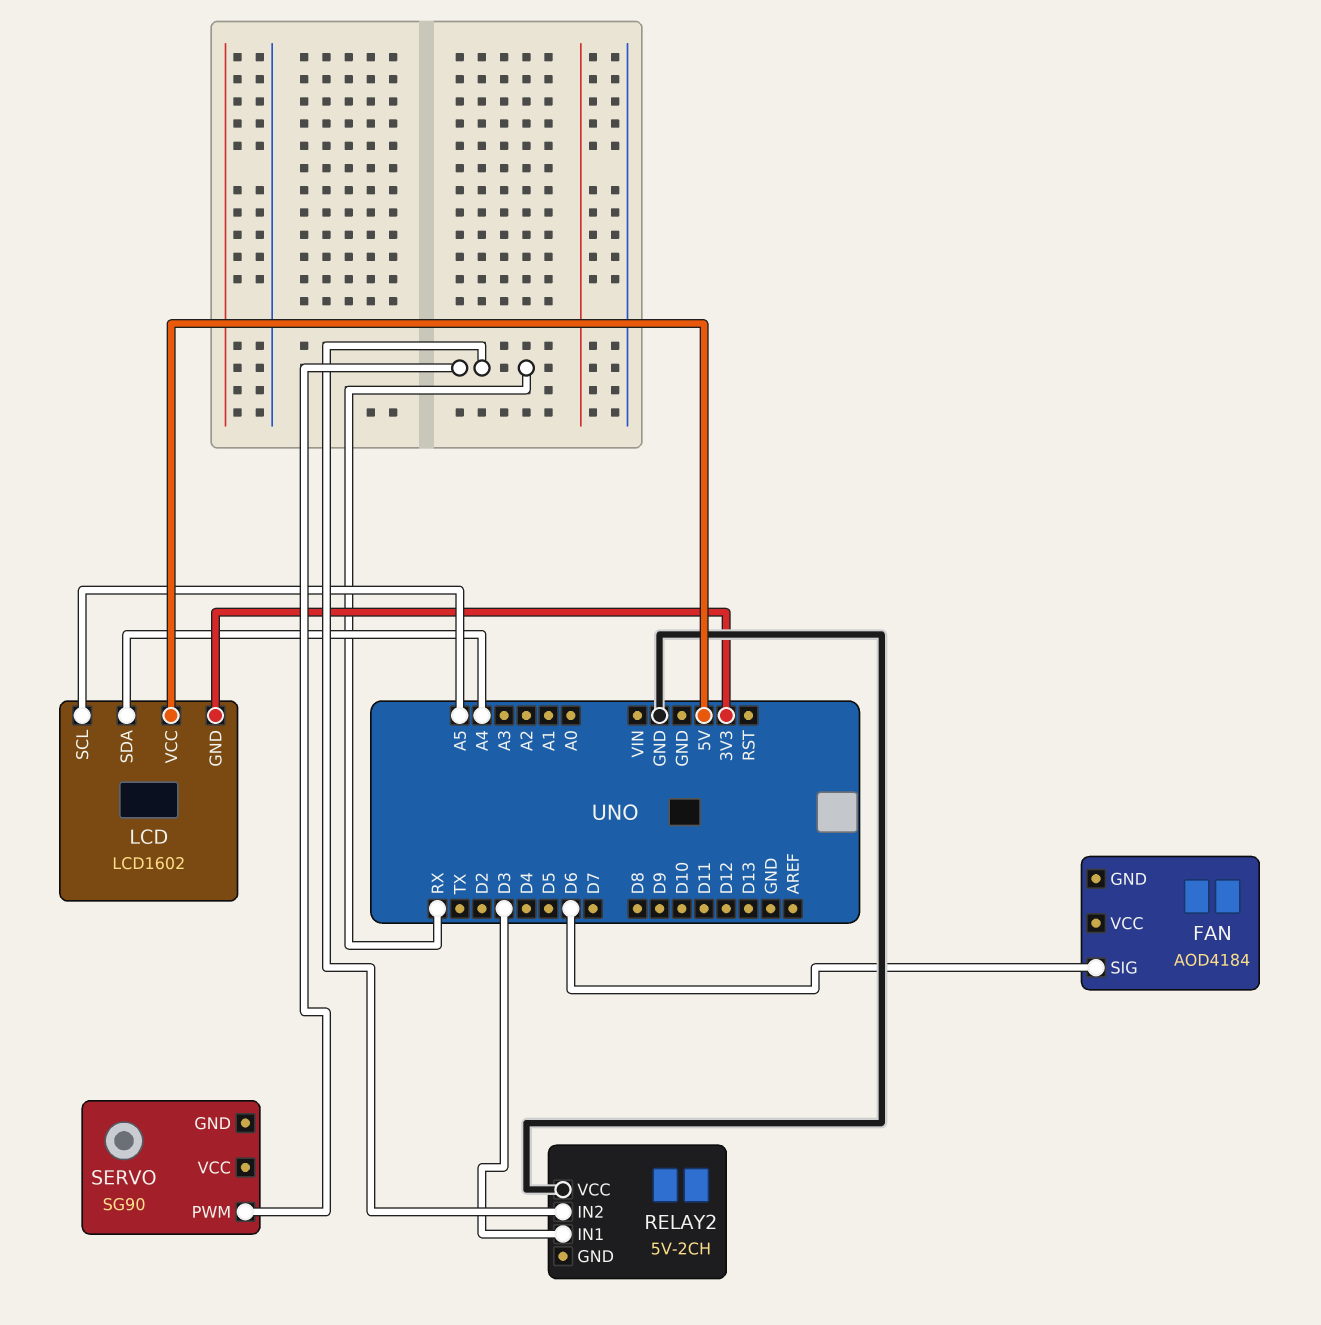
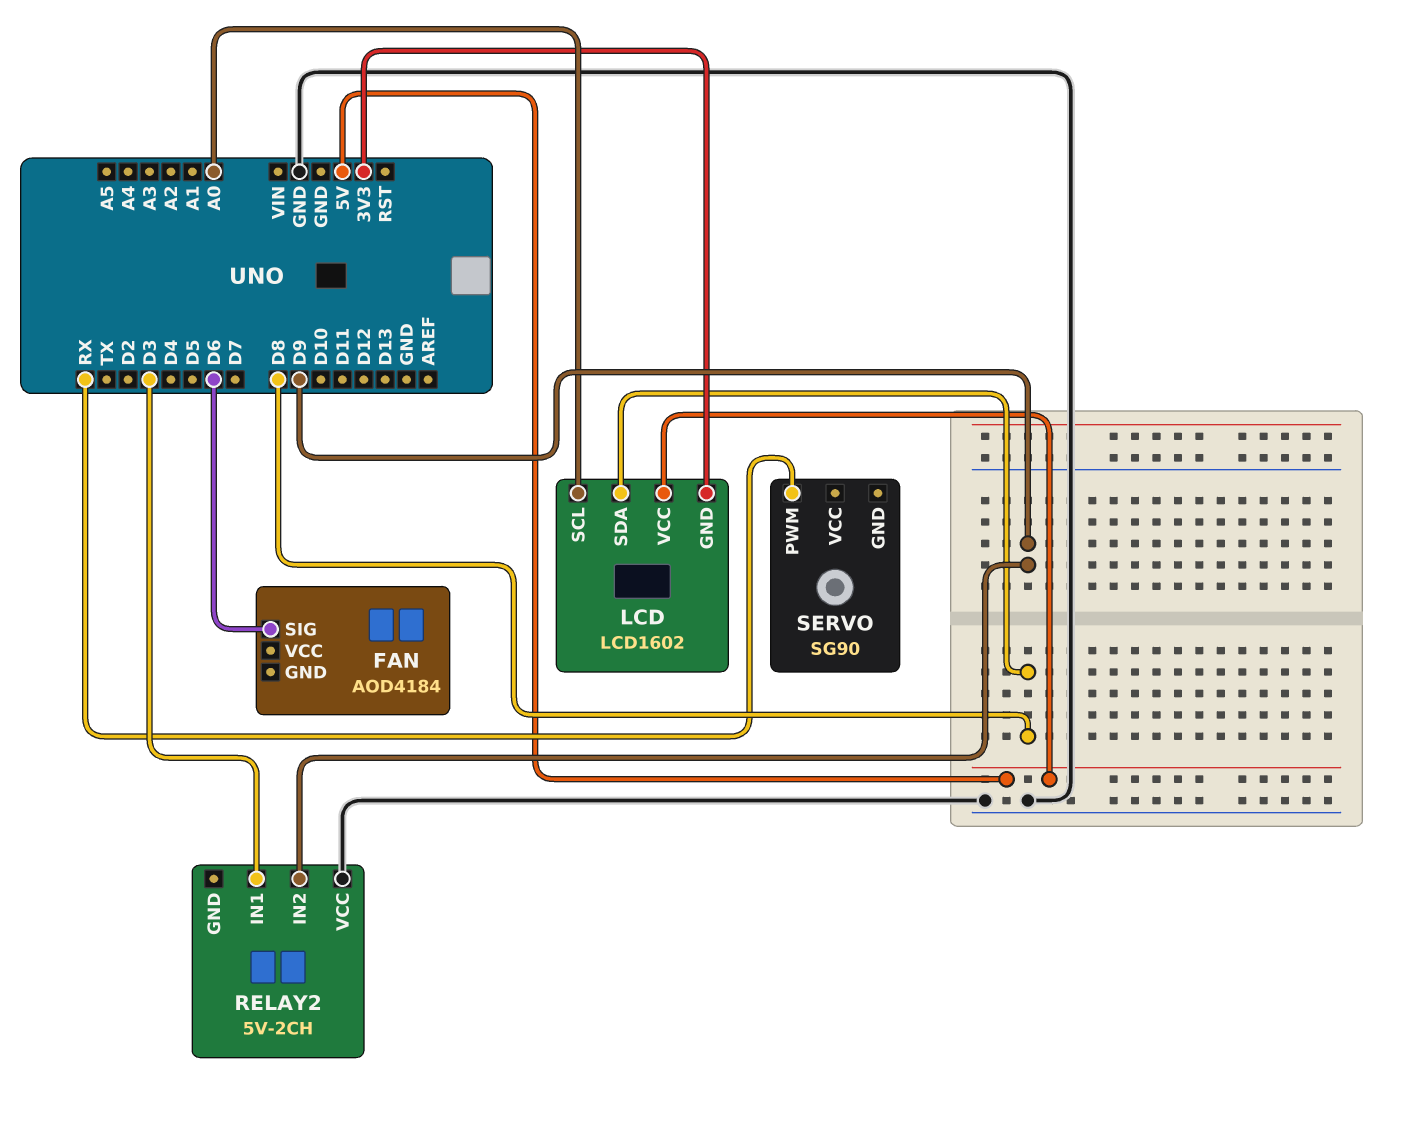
LCD pin SCL: A5 -> A0
LCD pin SDA: A4 -> D8
RELAY2 pin IN2: RX -> D9

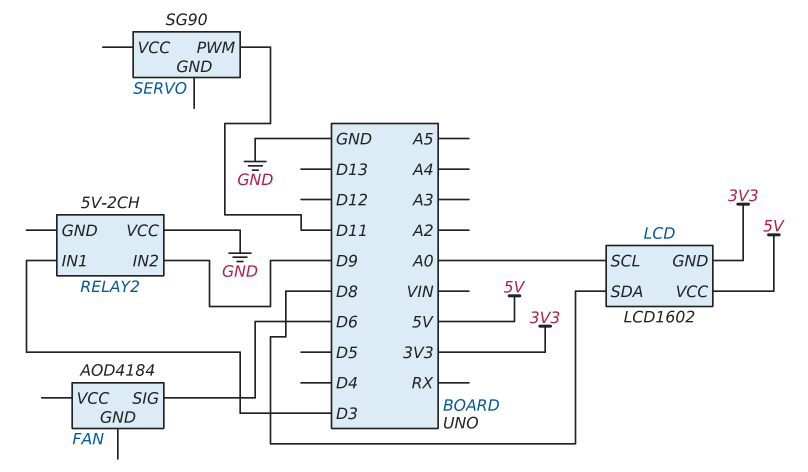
SERVO pin PWM: RX -> D11

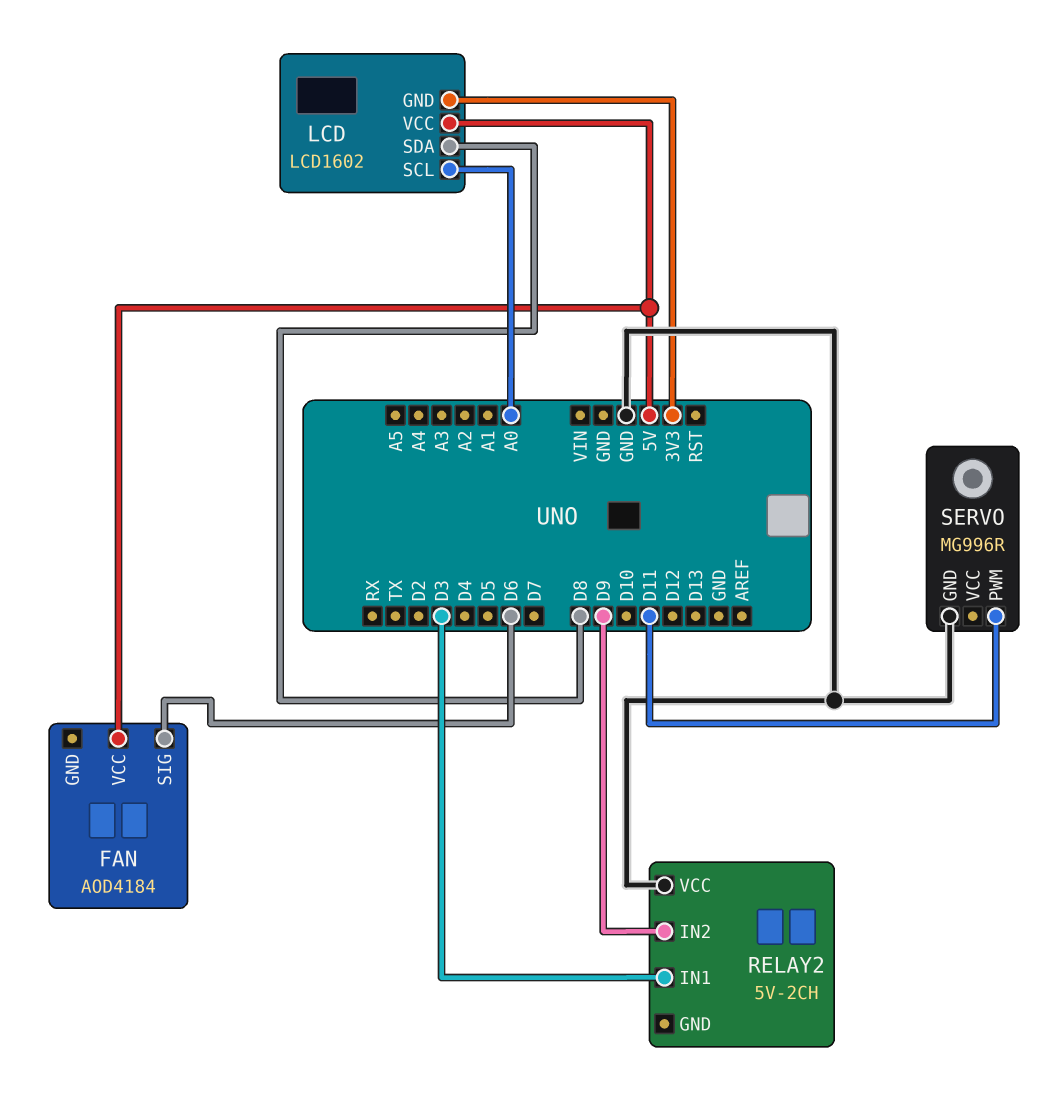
FAN pin VCC: none -> 5V
SERVO: SG90 -> MG996R
SERVO pin GND: none -> GND

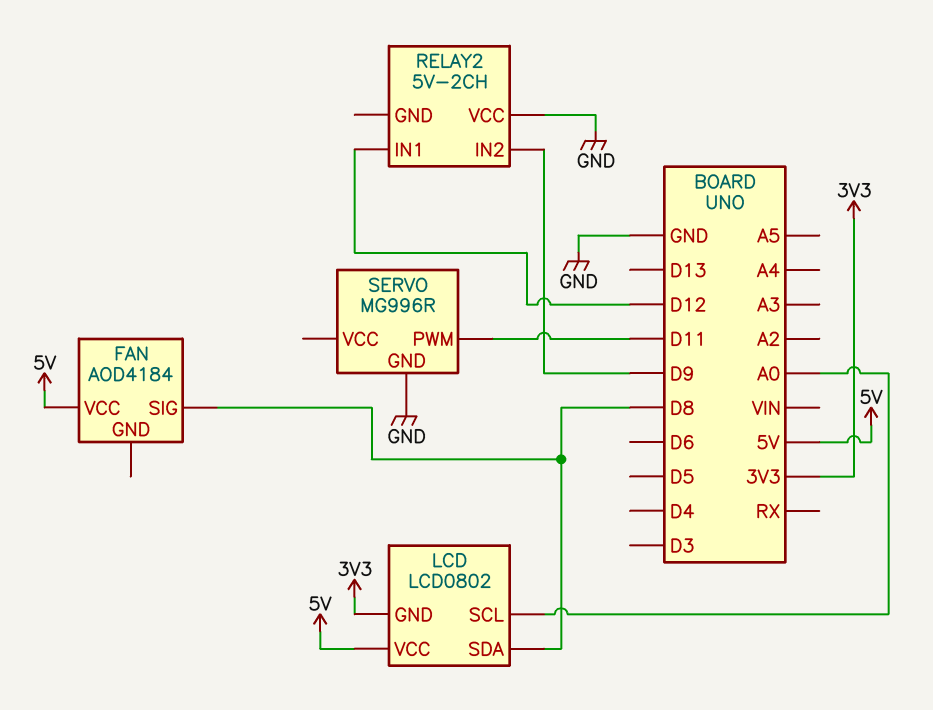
FAN pin SIG: D6 -> D8
LCD: LCD1602 -> LCD0802
RELAY2 pin IN1: D3 -> D12

